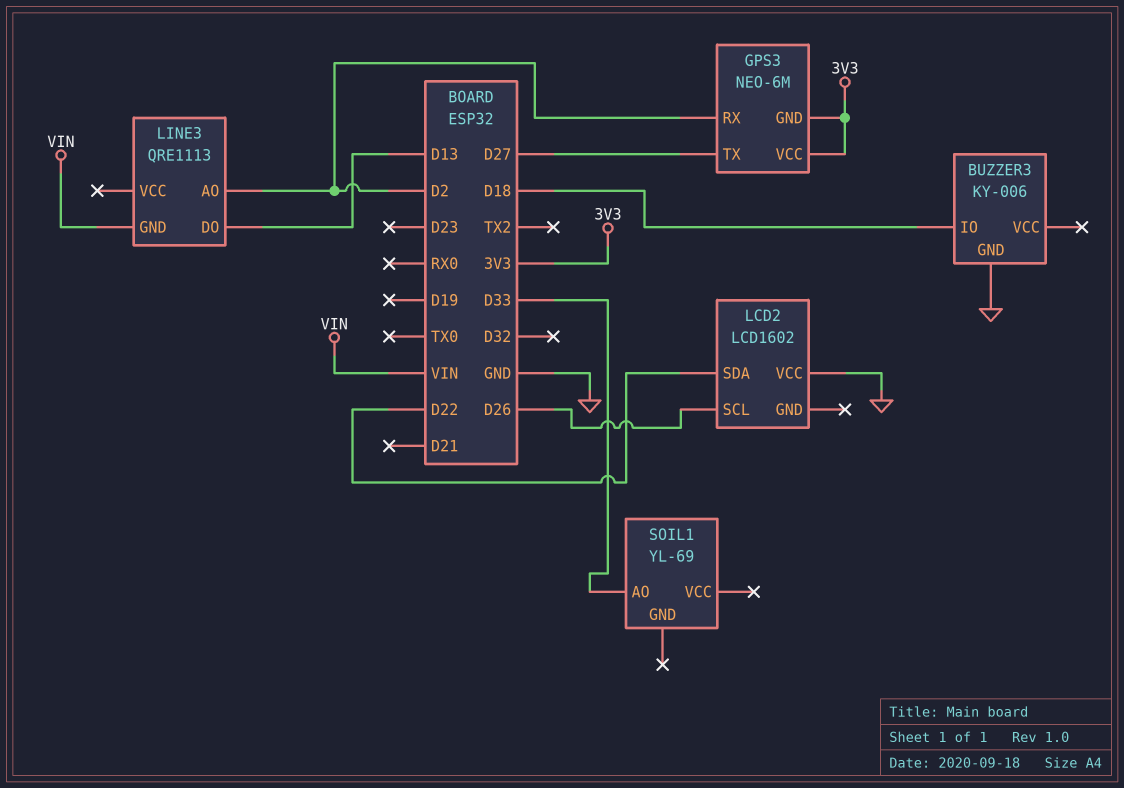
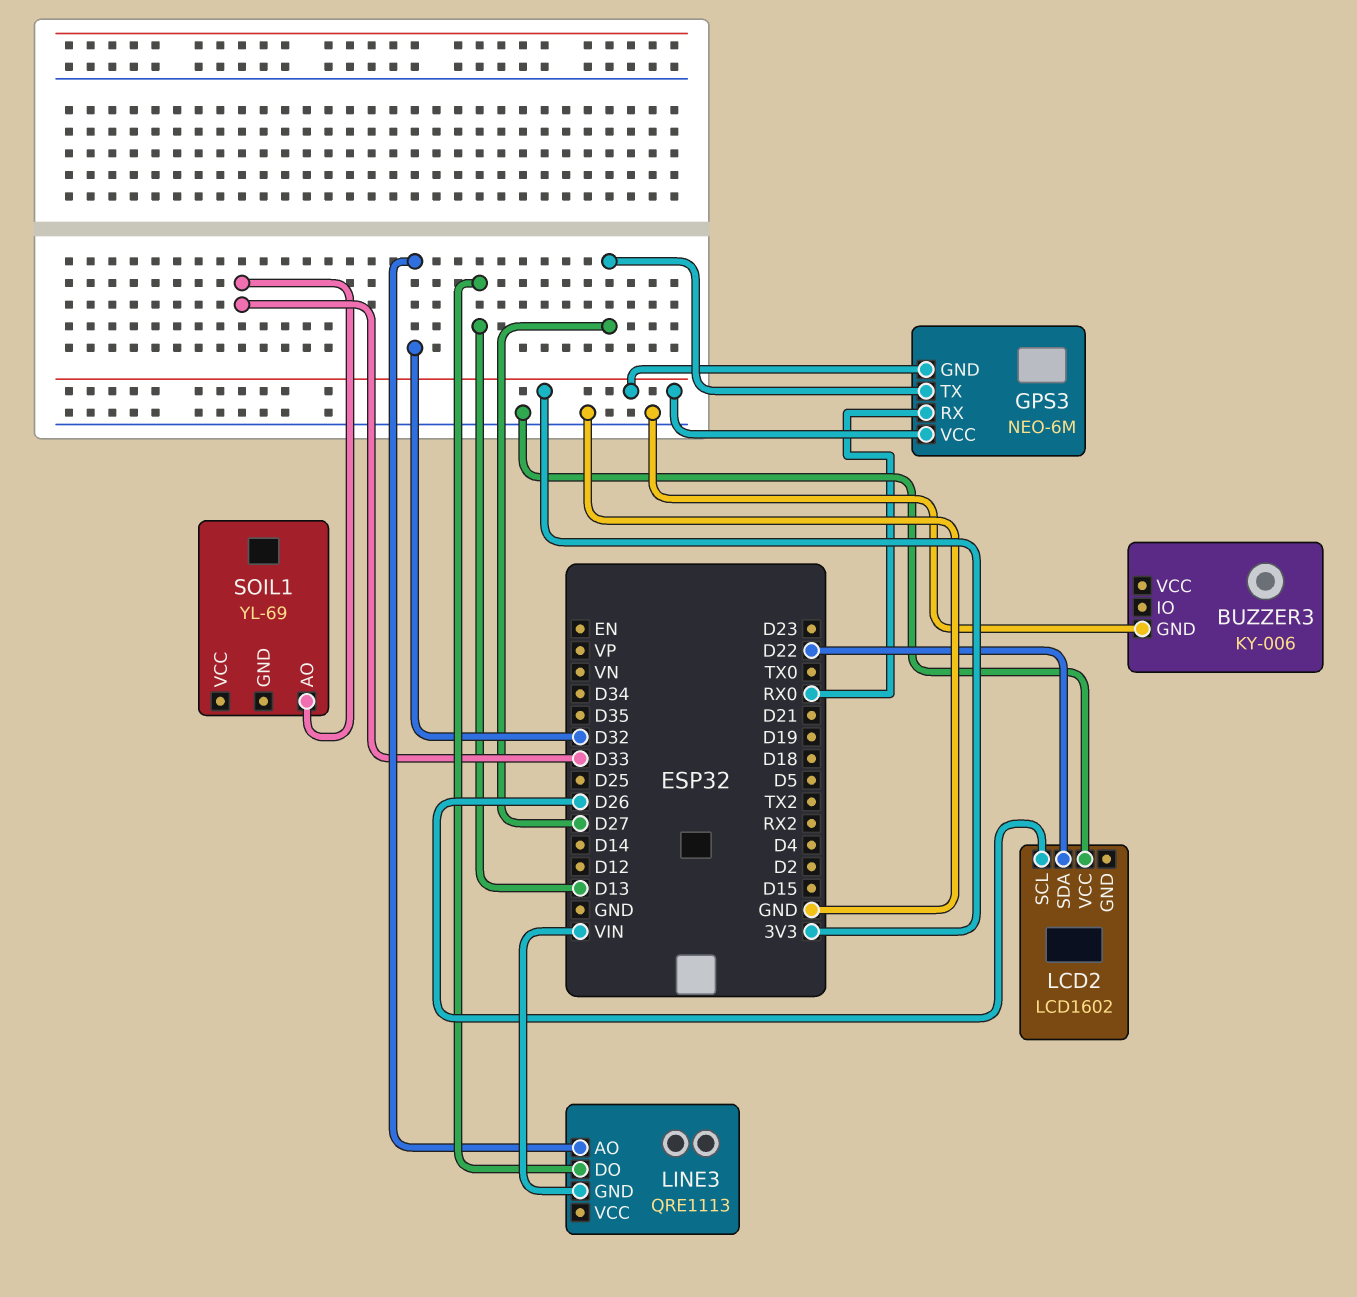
BUZZER3 pin IO: D18 -> none
GPS3 pin RX: D2 -> RX0
LINE3 pin AO: D2 -> D32

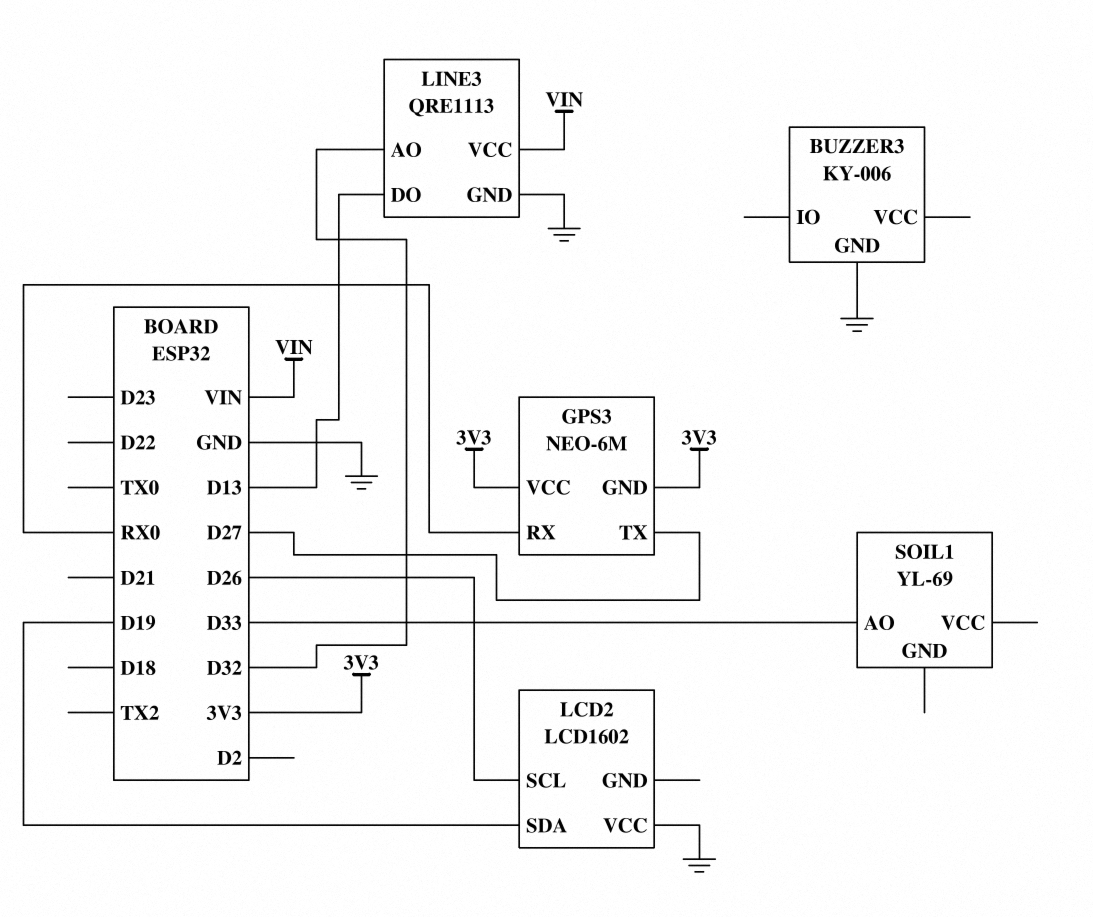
LCD2 pin SDA: D22 -> D19
LINE3 pin GND: VIN -> GND
LINE3 pin VCC: none -> VIN

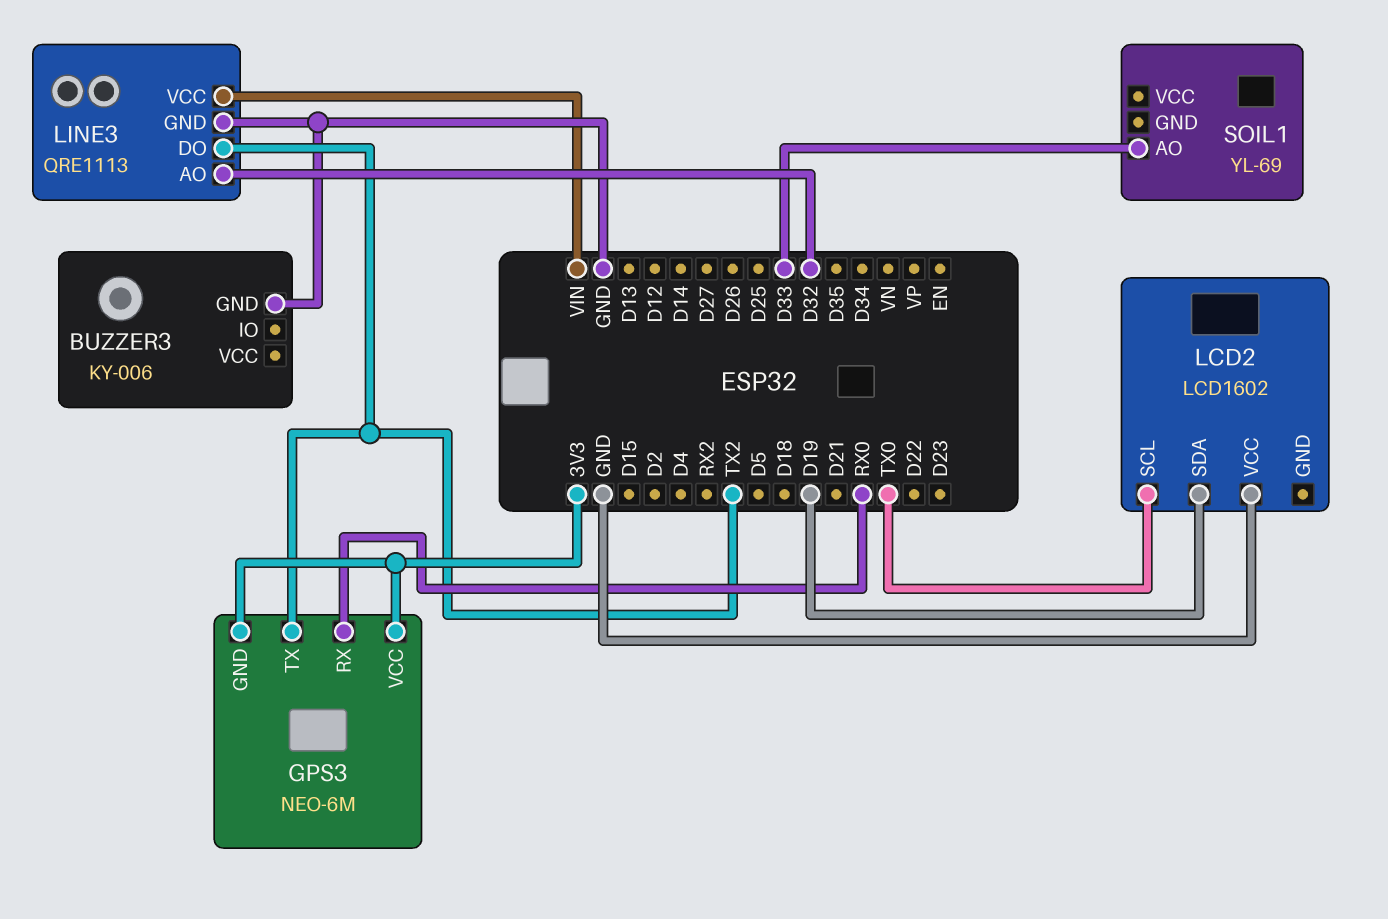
GPS3 pin TX: D27 -> TX2
LCD2 pin SCL: D26 -> TX0
LINE3 pin DO: D13 -> TX2

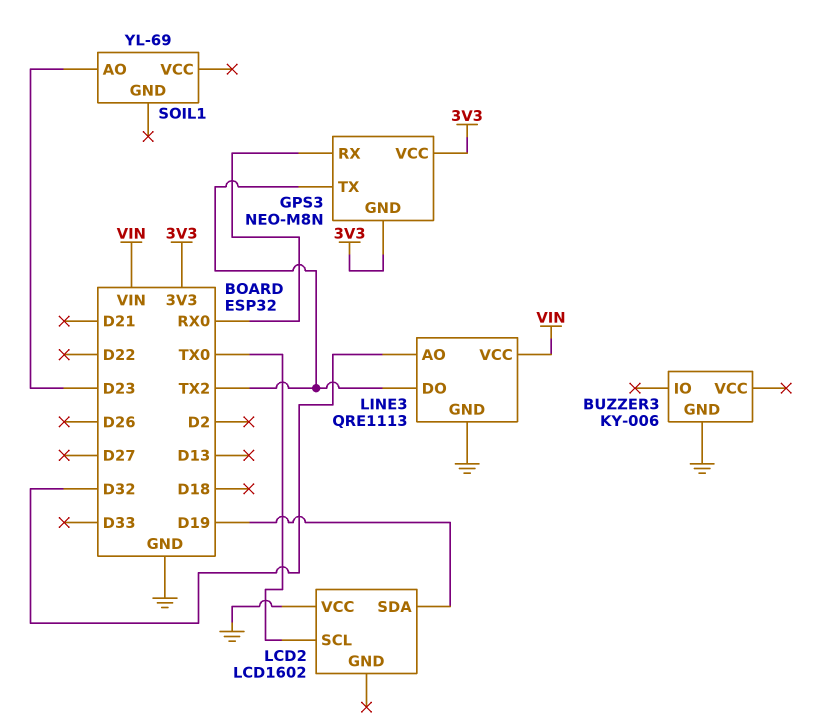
GPS3: NEO-6M -> NEO-M8N
SOIL1 pin AO: D33 -> D23

